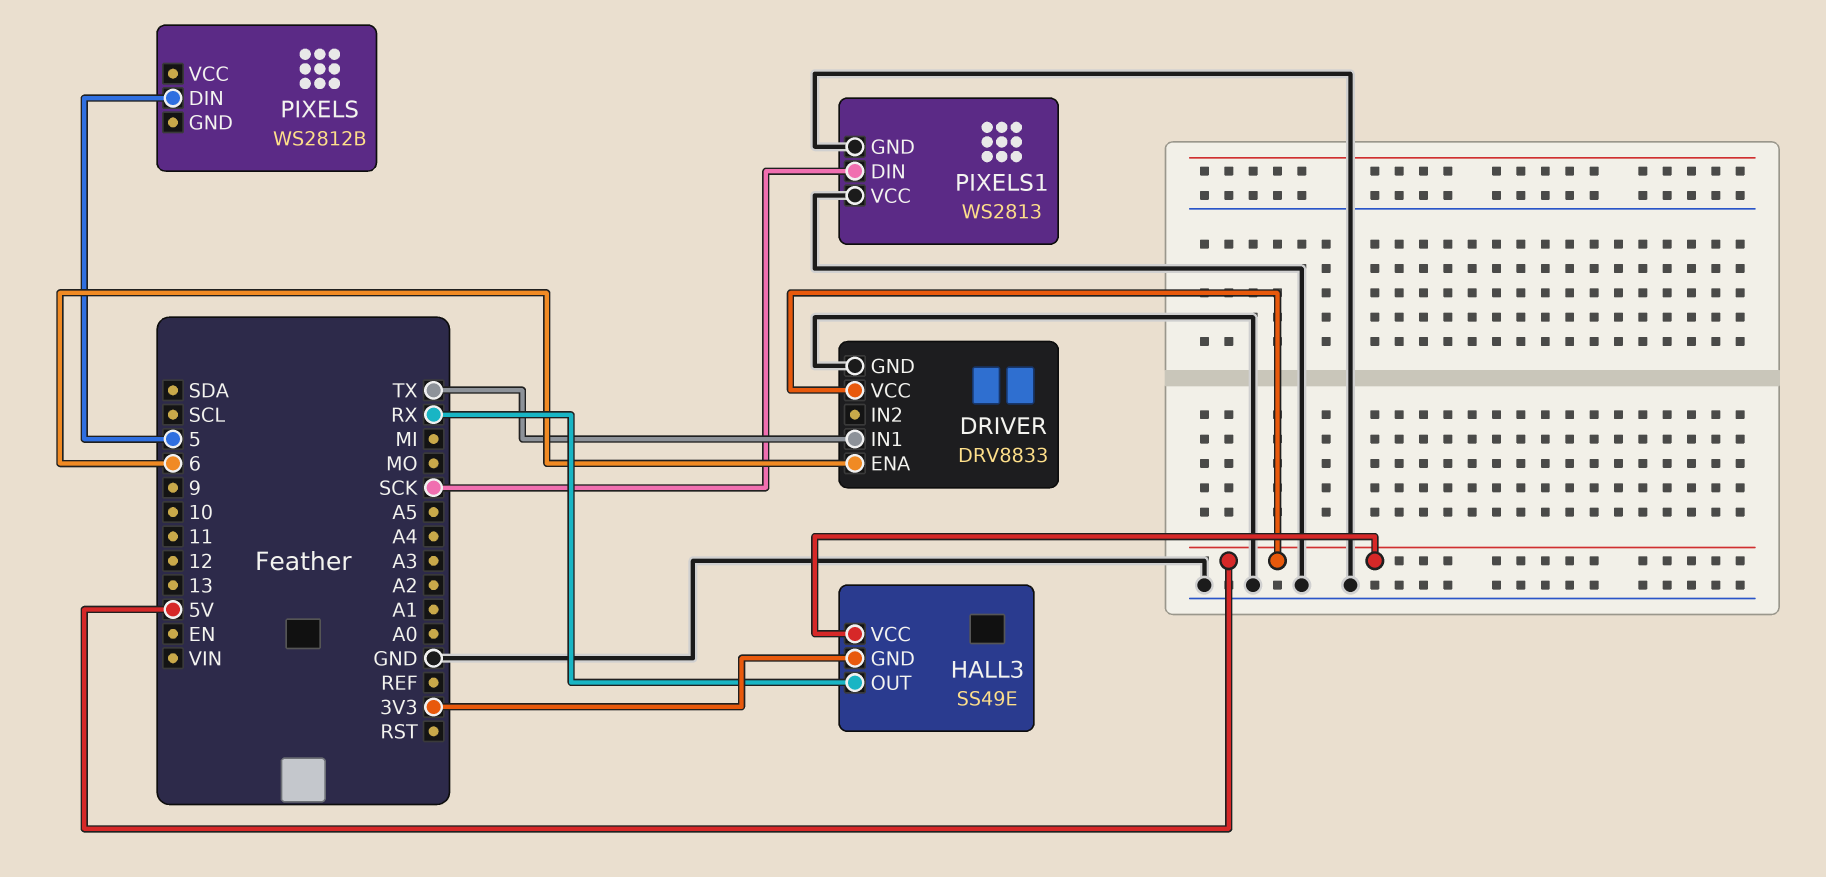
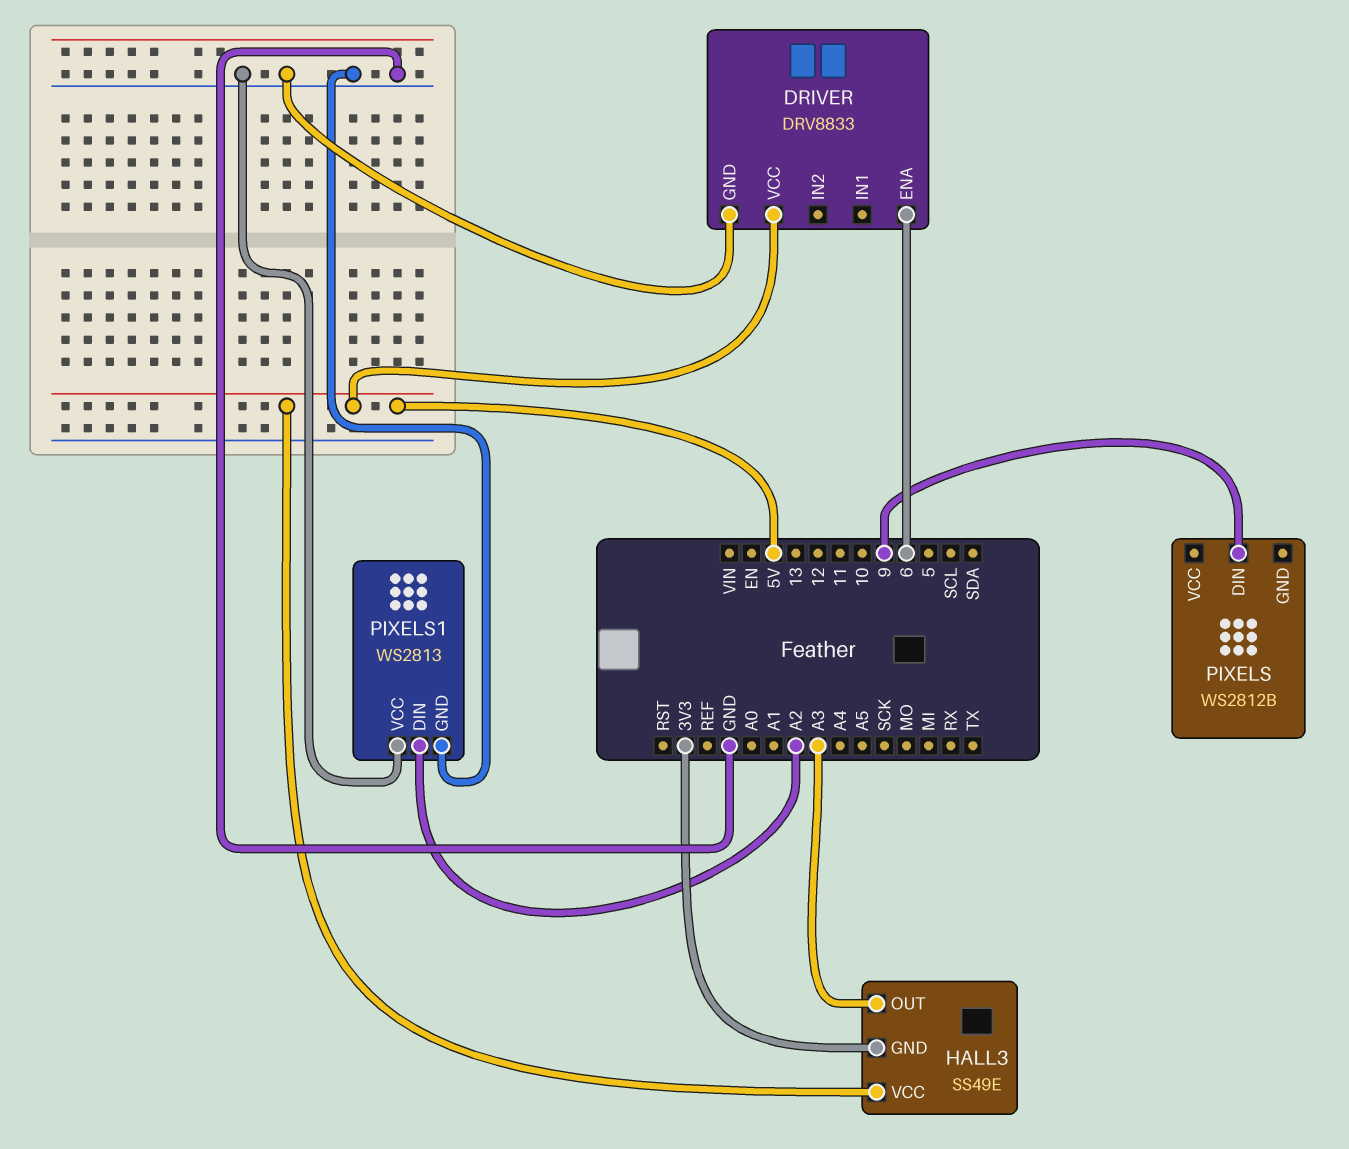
DRIVER pin IN1: TX -> none
HALL3 pin OUT: RX -> A3
PIXELS pin DIN: 5 -> 9
PIXELS1 pin DIN: SCK -> A2

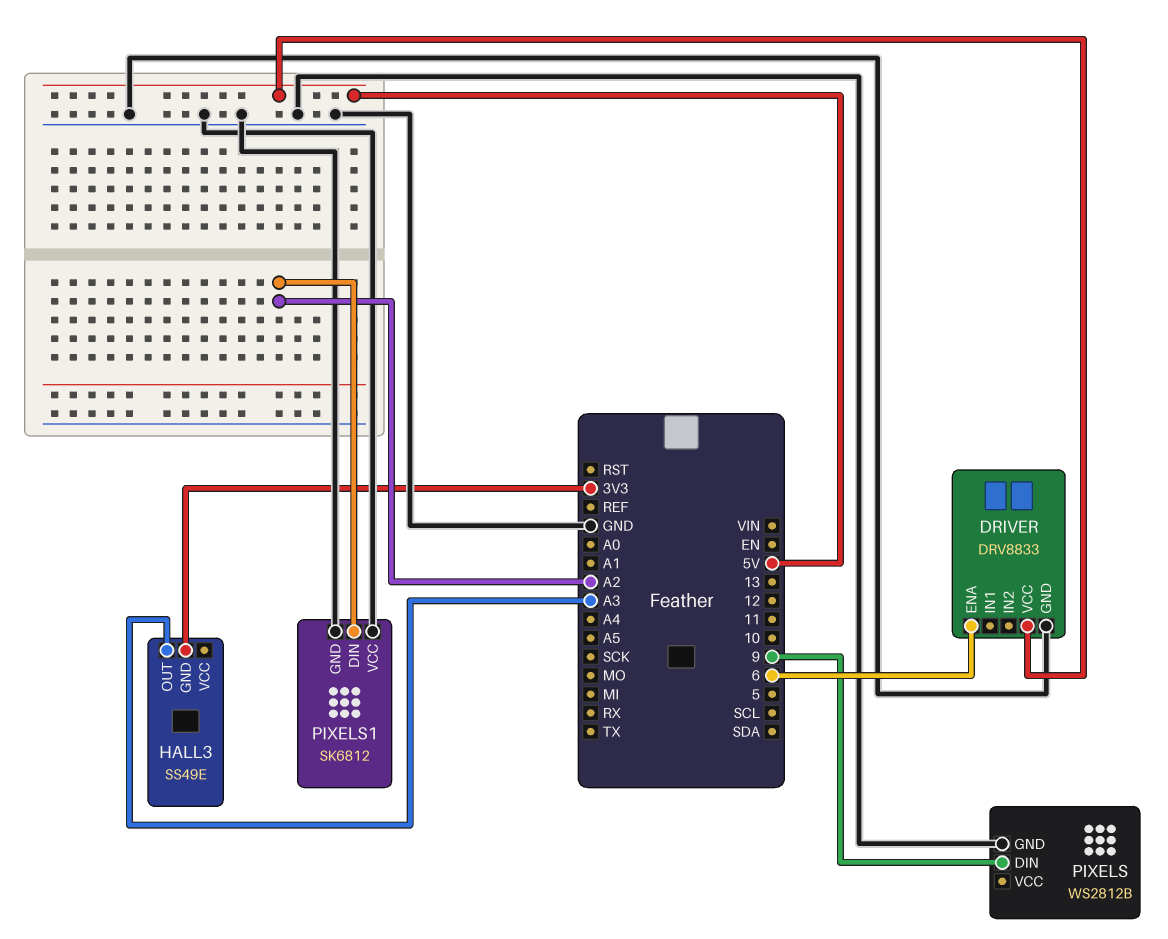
HALL3 pin VCC: 5V -> none
PIXELS pin GND: none -> GND
PIXELS1: WS2813 -> SK6812

